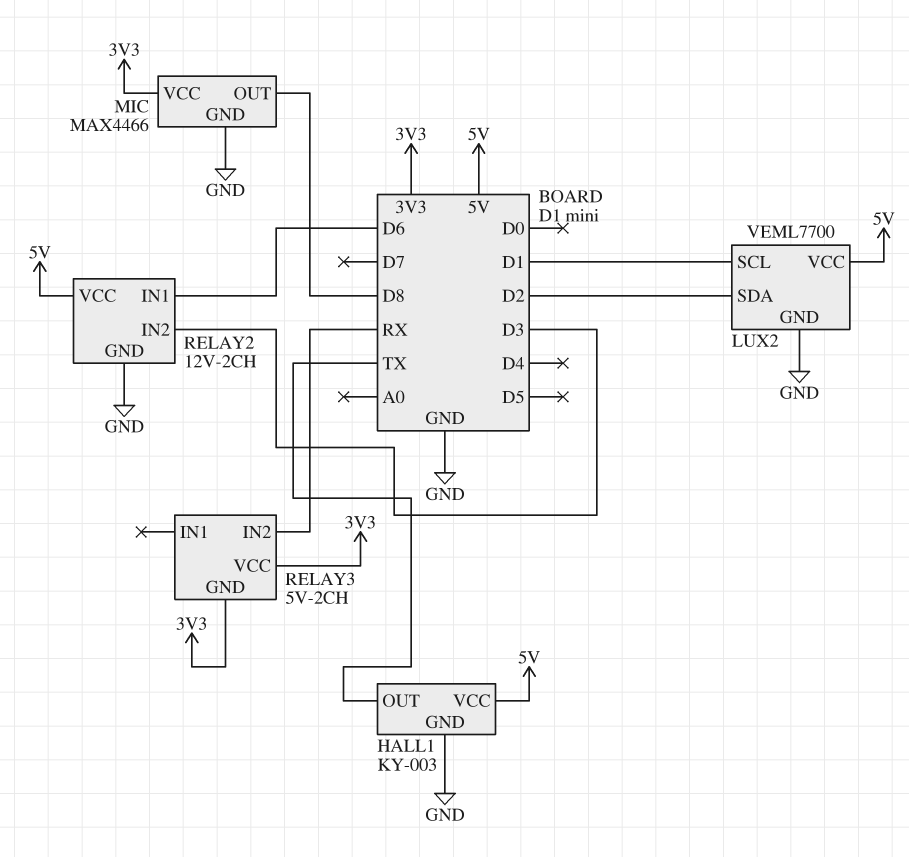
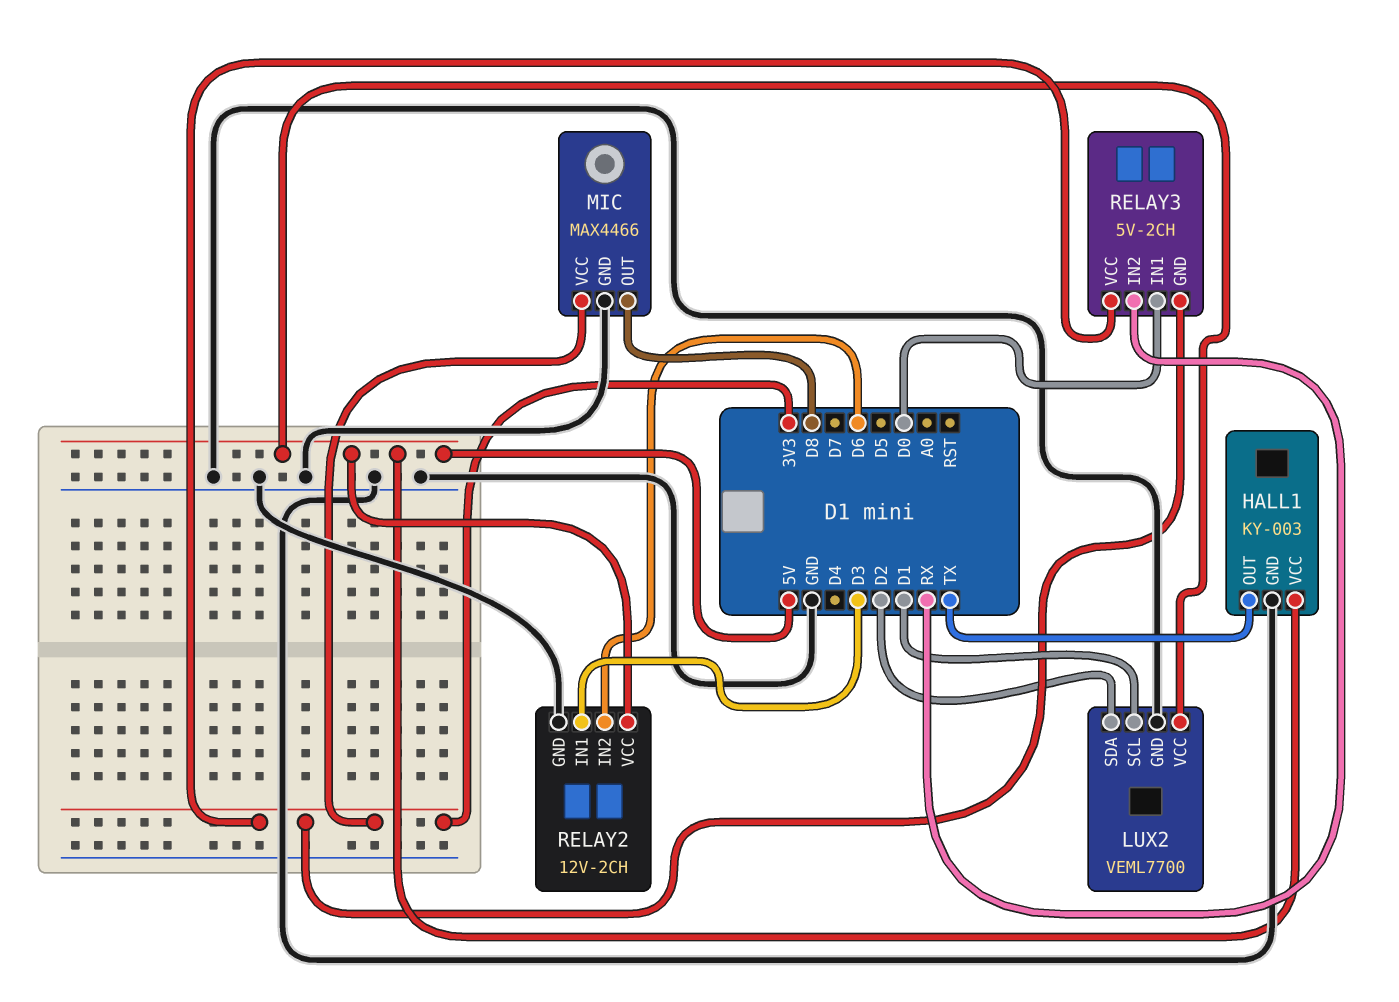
RELAY2 pin IN1: D6 -> D3
RELAY2 pin IN2: D3 -> D6
RELAY3 pin IN1: none -> D0

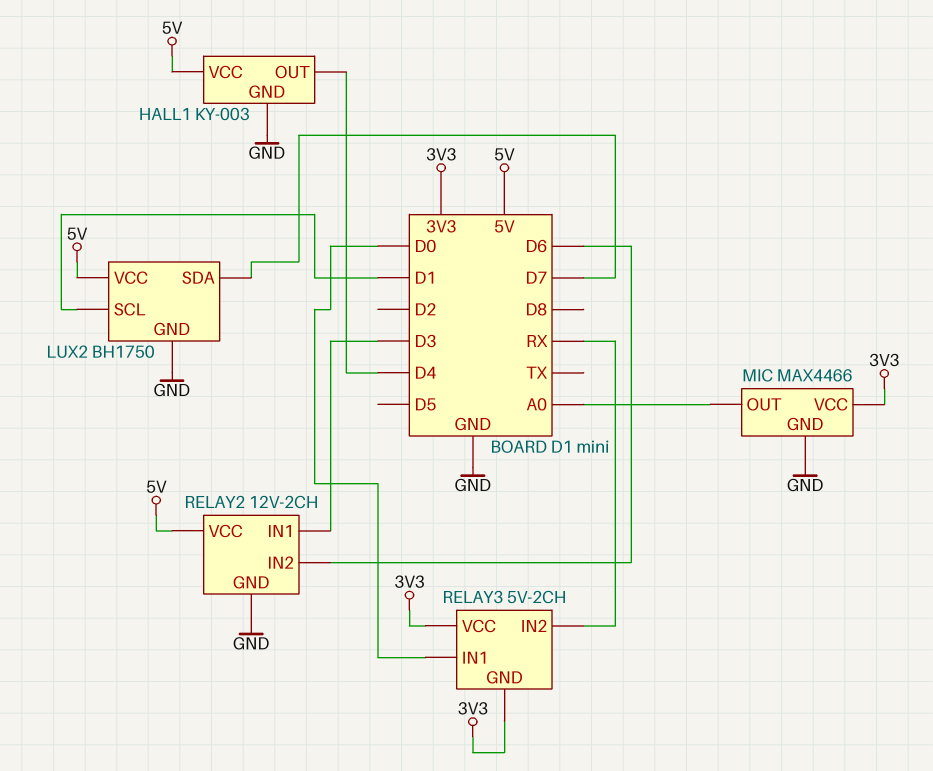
HALL1 pin OUT: TX -> D4
LUX2: VEML7700 -> BH1750
LUX2 pin SDA: D2 -> D7
MIC pin OUT: D8 -> A0

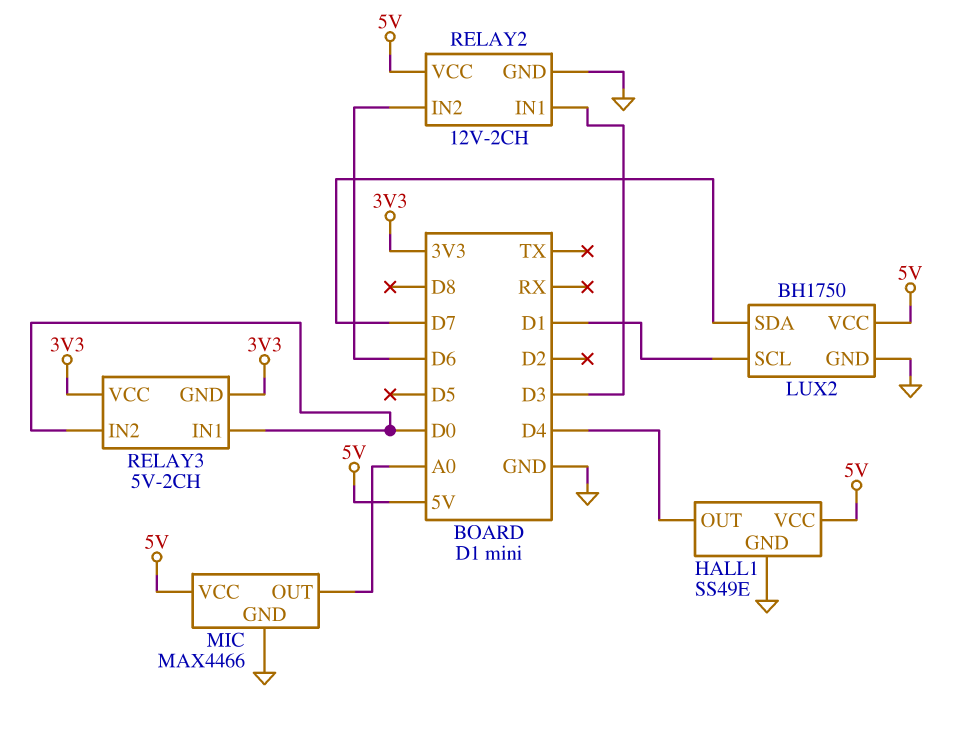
HALL1: KY-003 -> SS49E
MIC pin VCC: 3V3 -> 5V
RELAY3 pin IN2: RX -> D0

